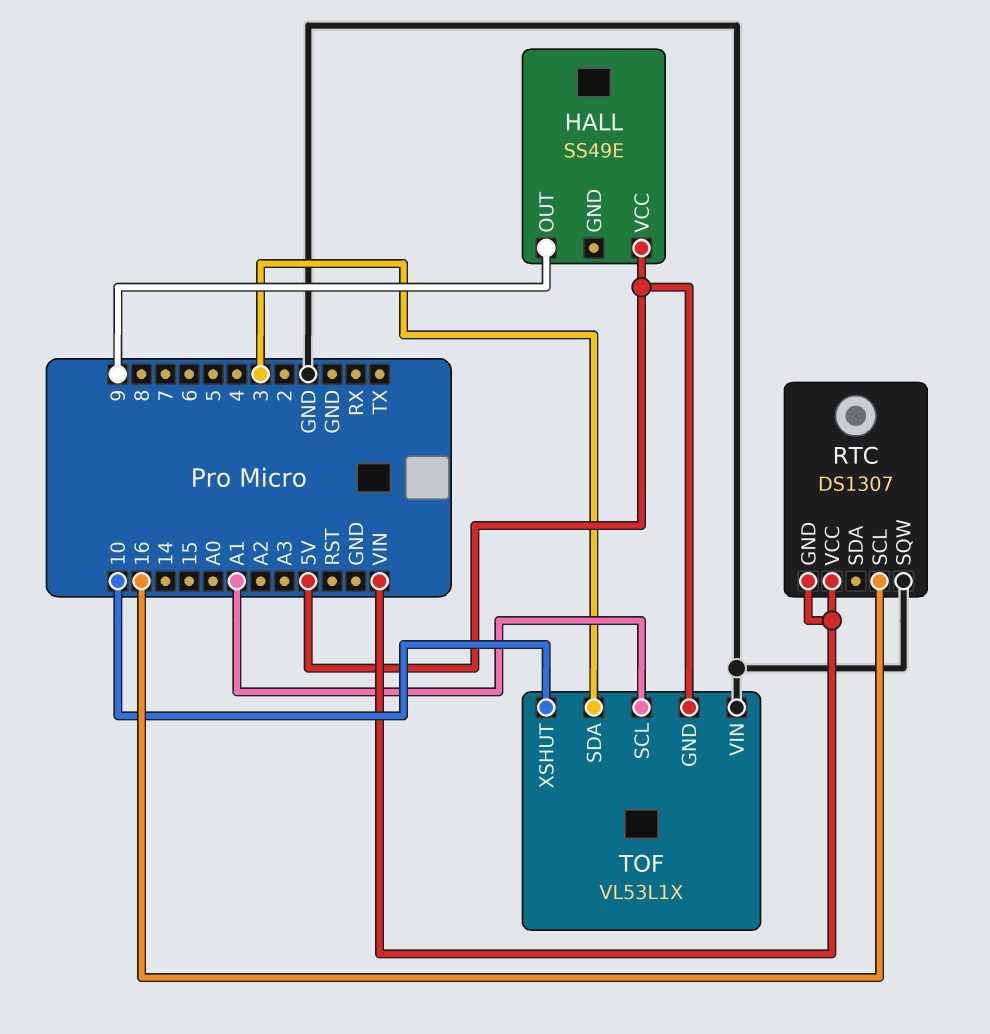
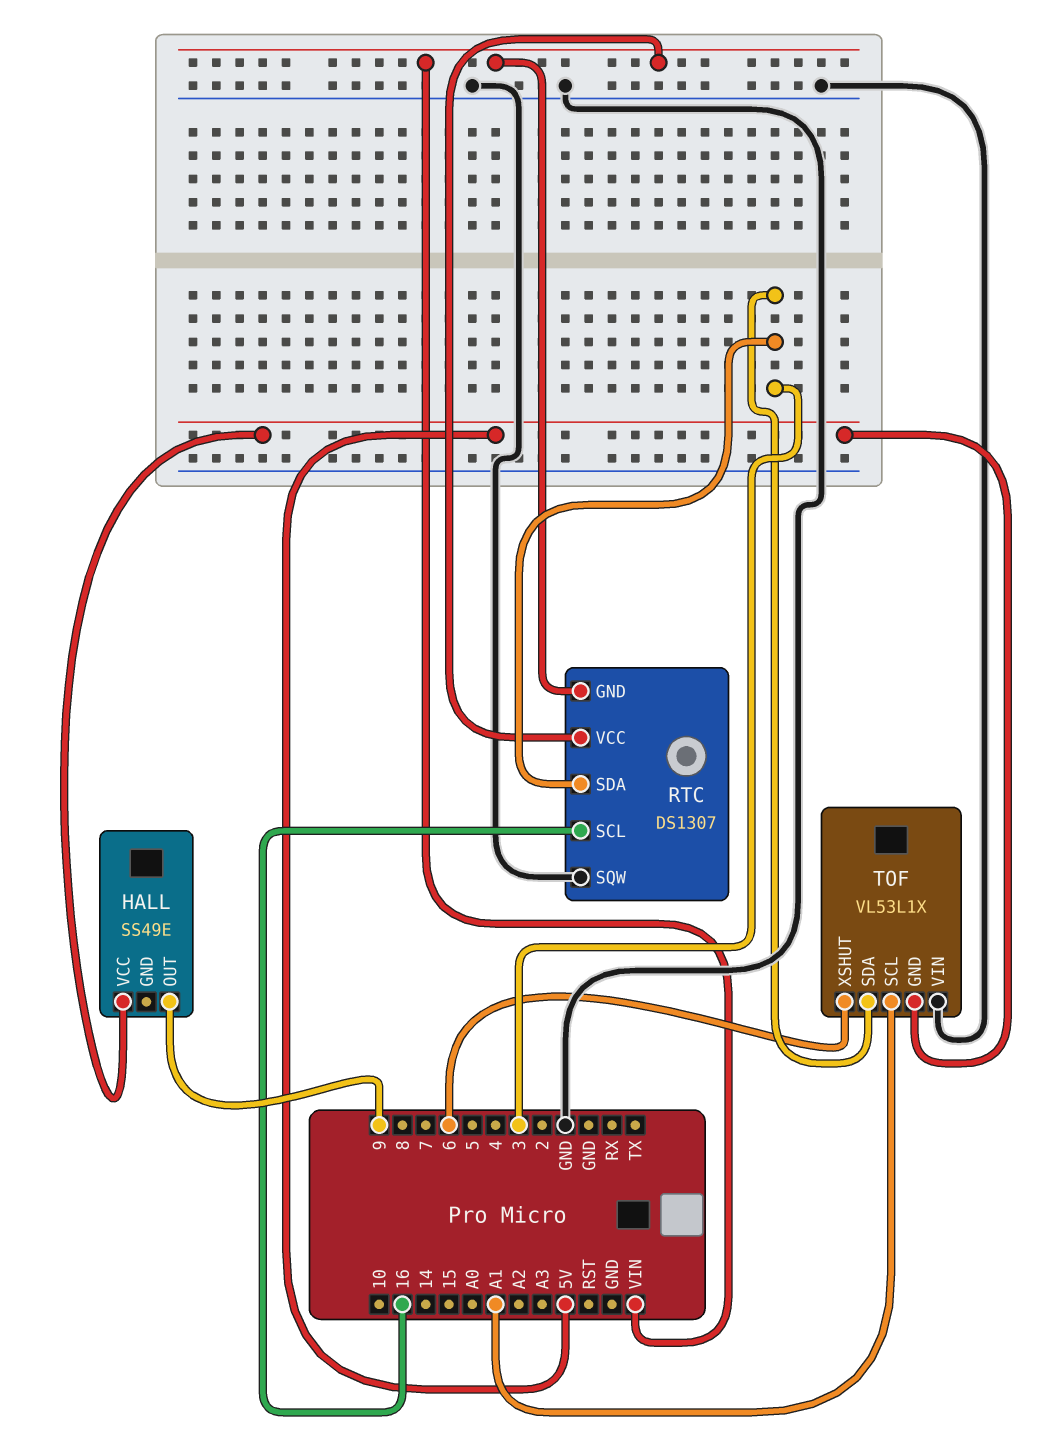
RTC pin SDA: none -> 3
TOF pin XSHUT: 10 -> 6

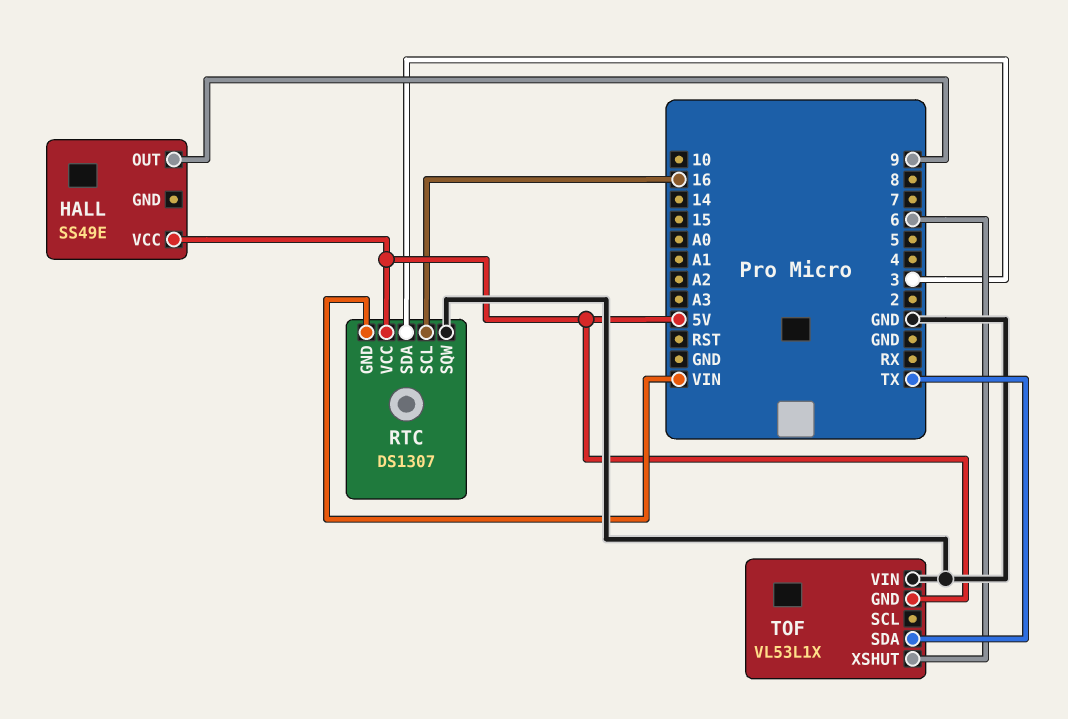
RTC pin VCC: VIN -> 5V
TOF pin SCL: A1 -> none
TOF pin SDA: 3 -> TX

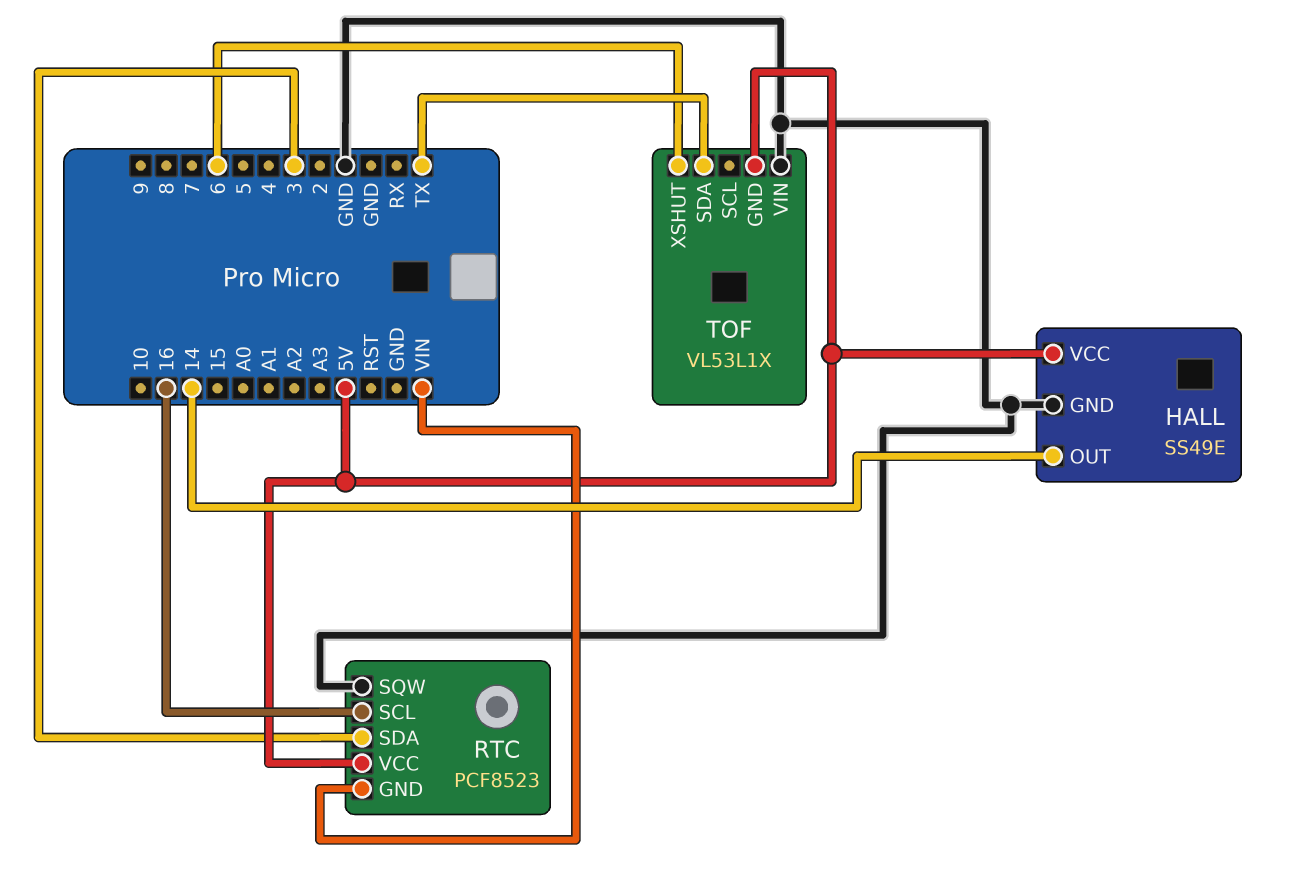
HALL pin GND: none -> GND
HALL pin OUT: 9 -> 14
RTC: DS1307 -> PCF8523

